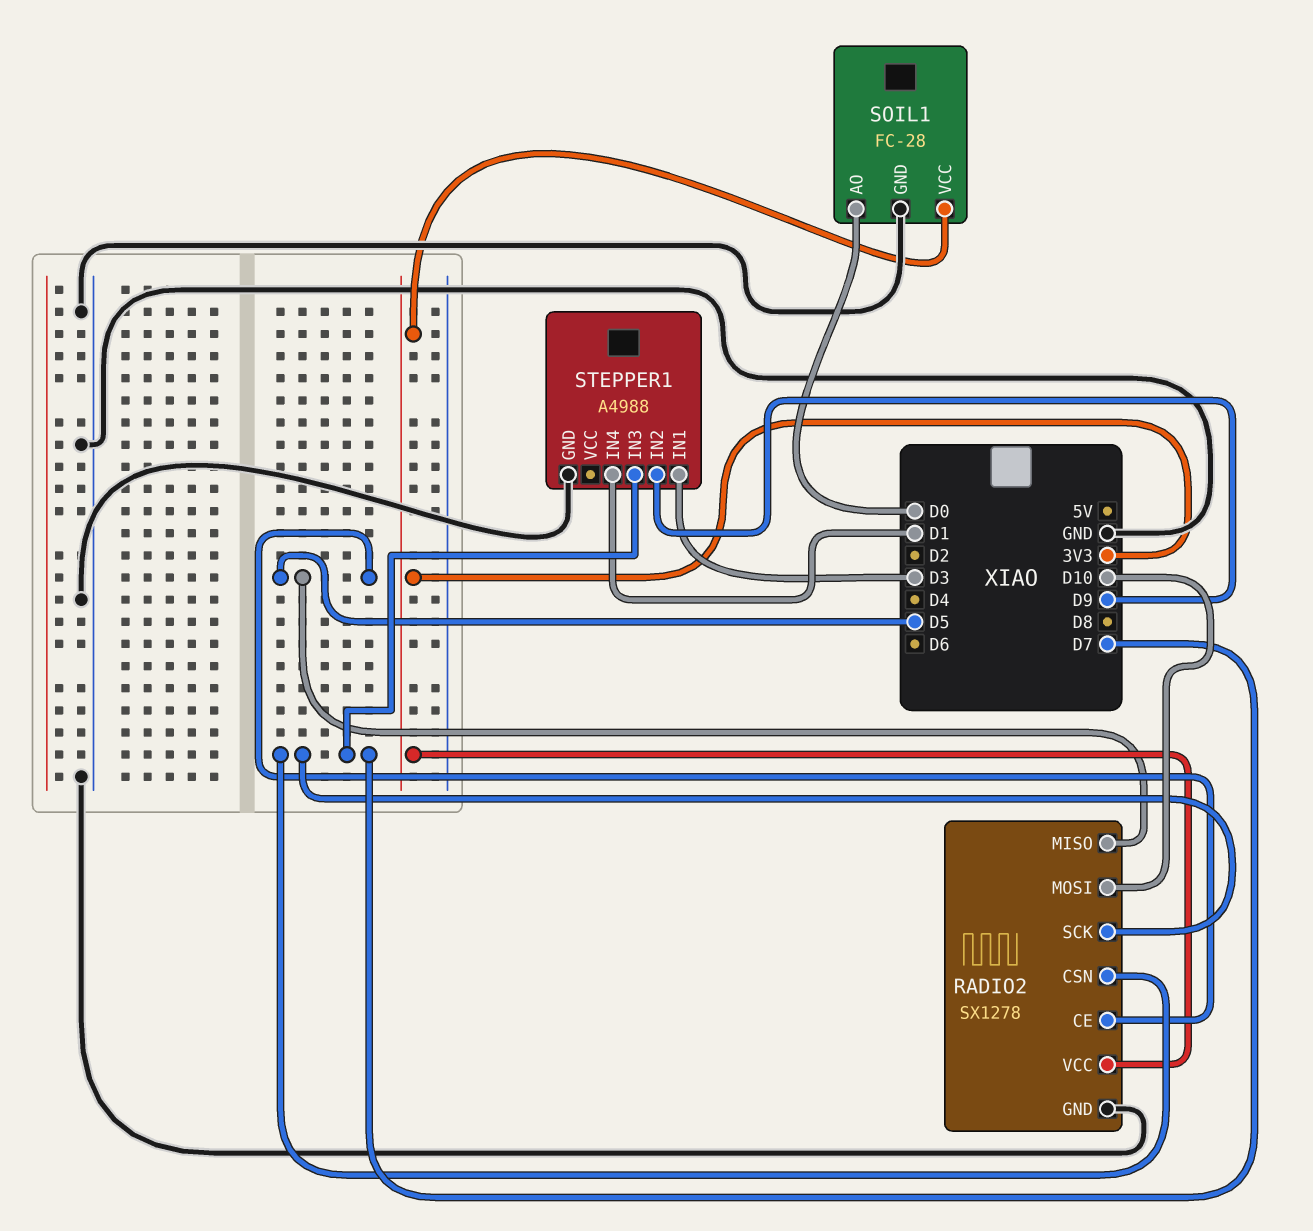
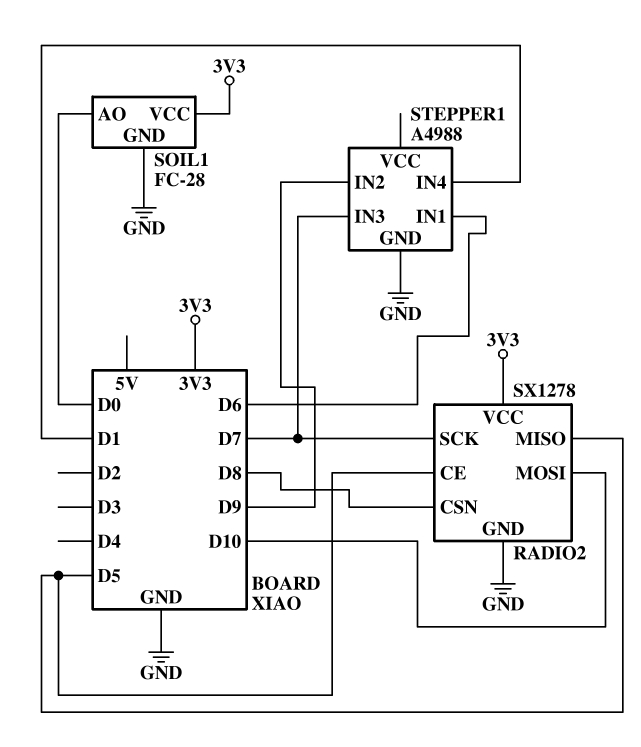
RADIO2 pin CSN: D7 -> D8
STEPPER1 pin IN1: D3 -> D6

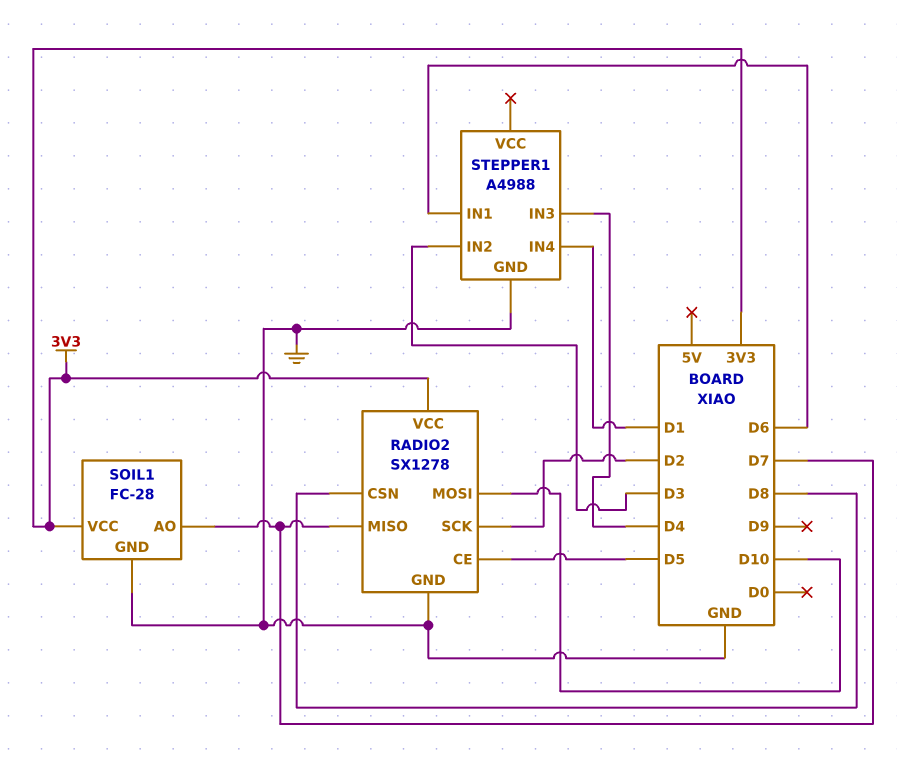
RADIO2 pin MISO: D5 -> D7
RADIO2 pin SCK: D7 -> D2
SOIL1 pin AO: D0 -> D7
STEPPER1 pin IN2: D9 -> D3
STEPPER1 pin IN3: D7 -> D4

